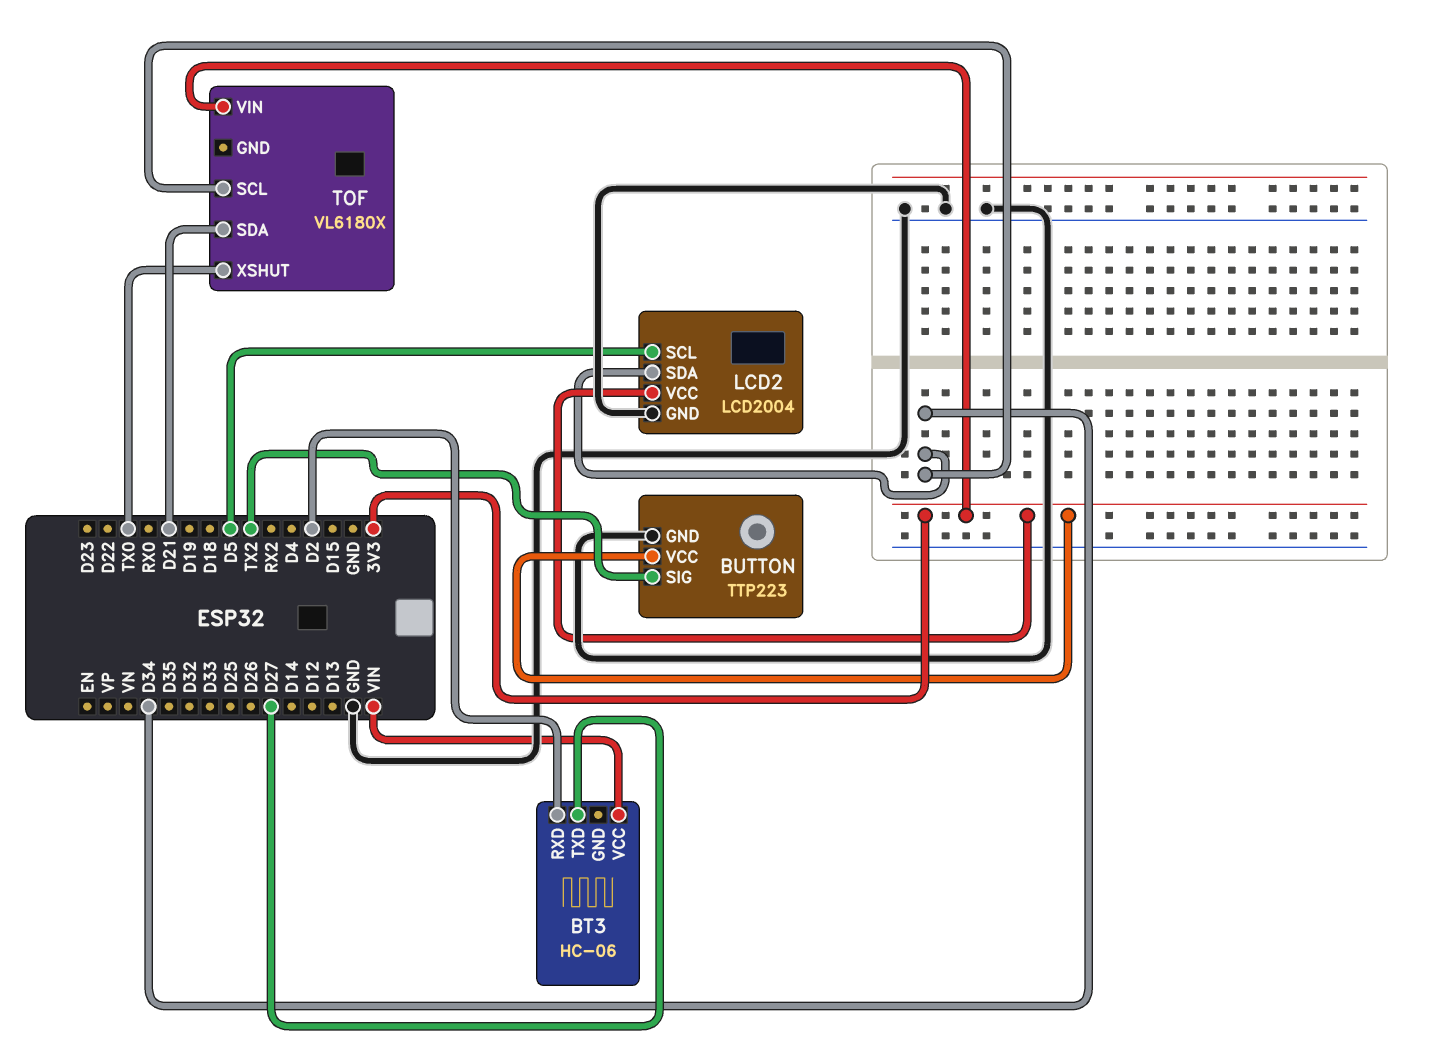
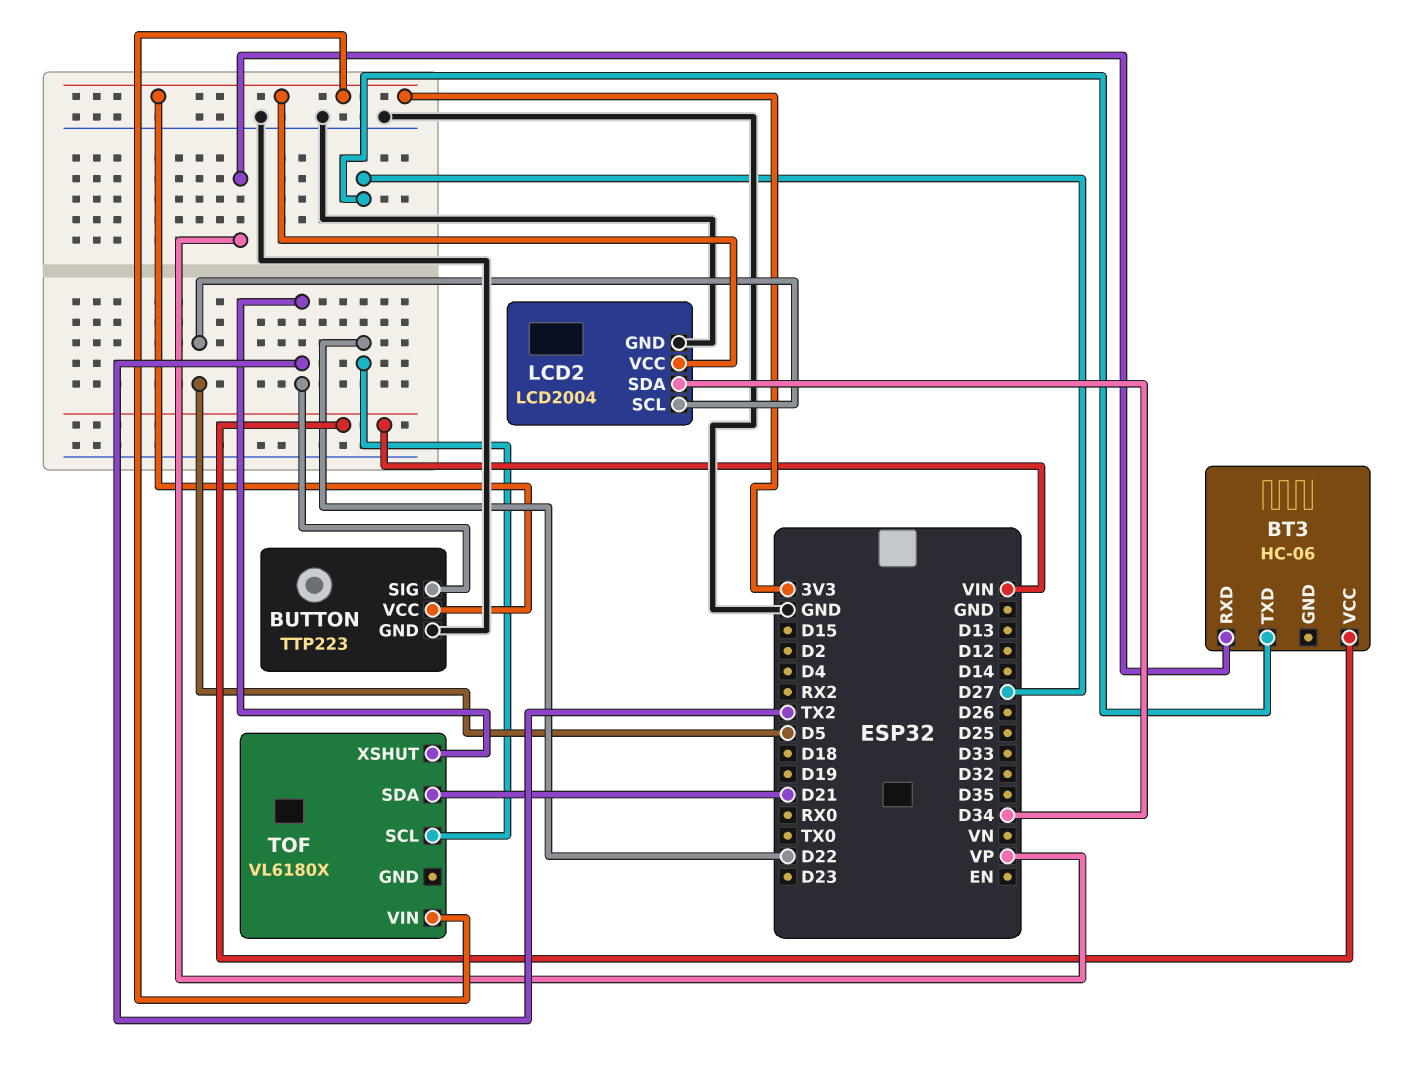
BT3 pin RXD: D2 -> VP
TOF pin SCL: D34 -> D22
TOF pin XSHUT: TX0 -> TX2

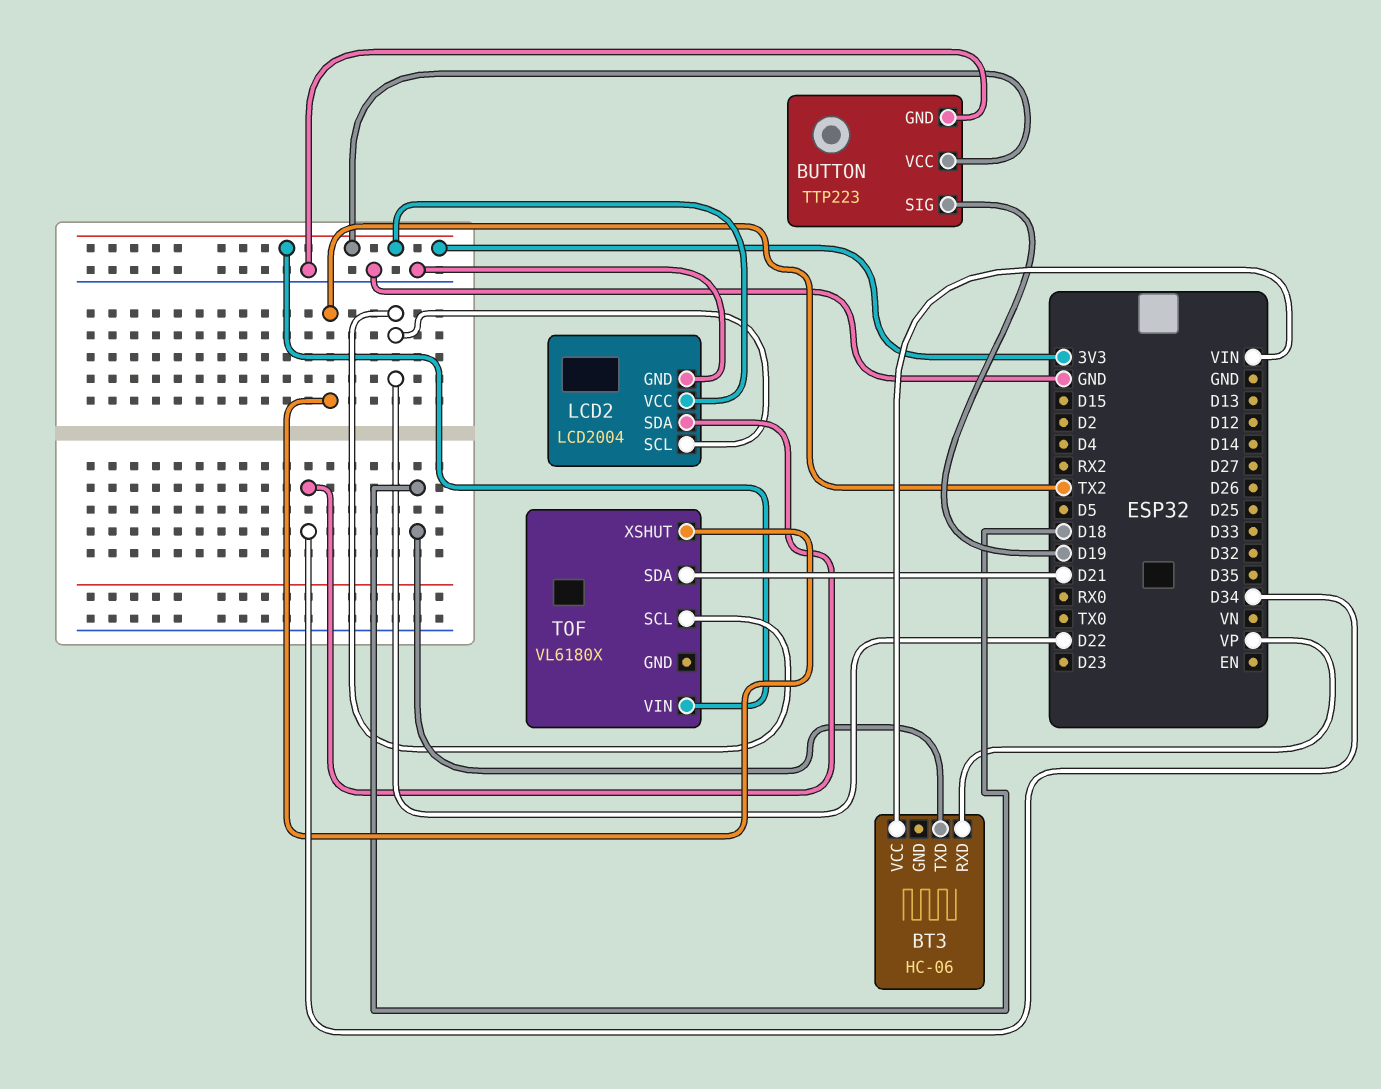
BT3 pin TXD: D27 -> D18
BUTTON pin SIG: TX2 -> D19
LCD2 pin SCL: D5 -> D22

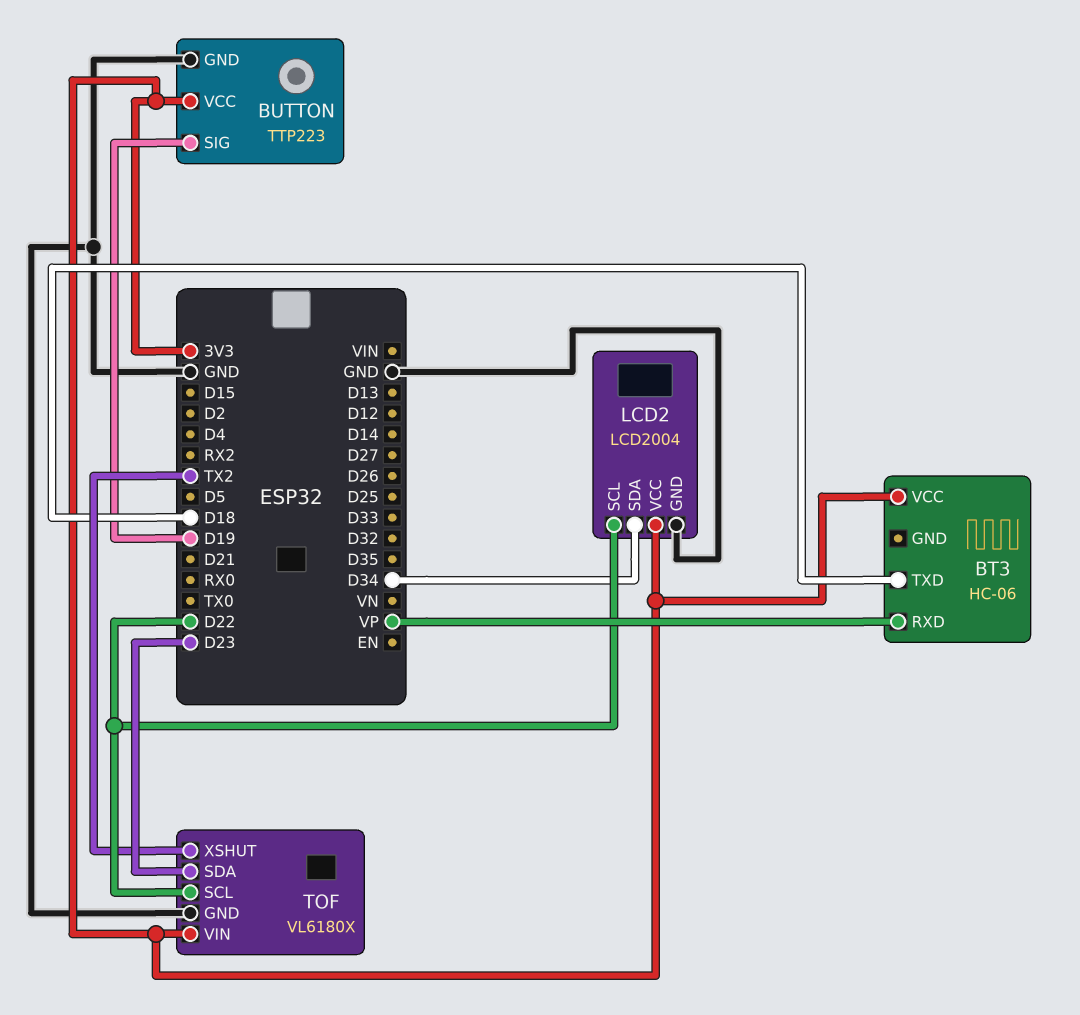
BT3 pin VCC: VIN -> 3V3
TOF pin GND: none -> GND
TOF pin SDA: D21 -> D23

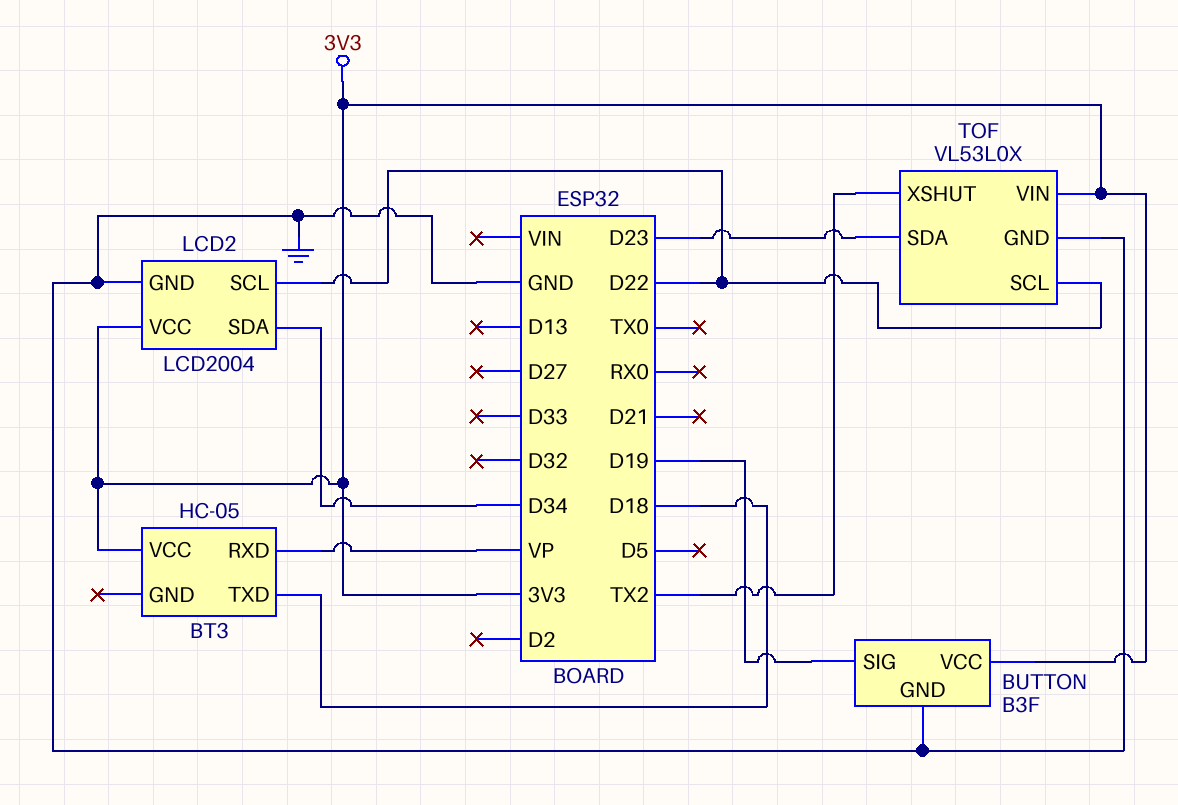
BT3: HC-06 -> HC-05
BUTTON: TTP223 -> B3F
TOF: VL6180X -> VL53L0X

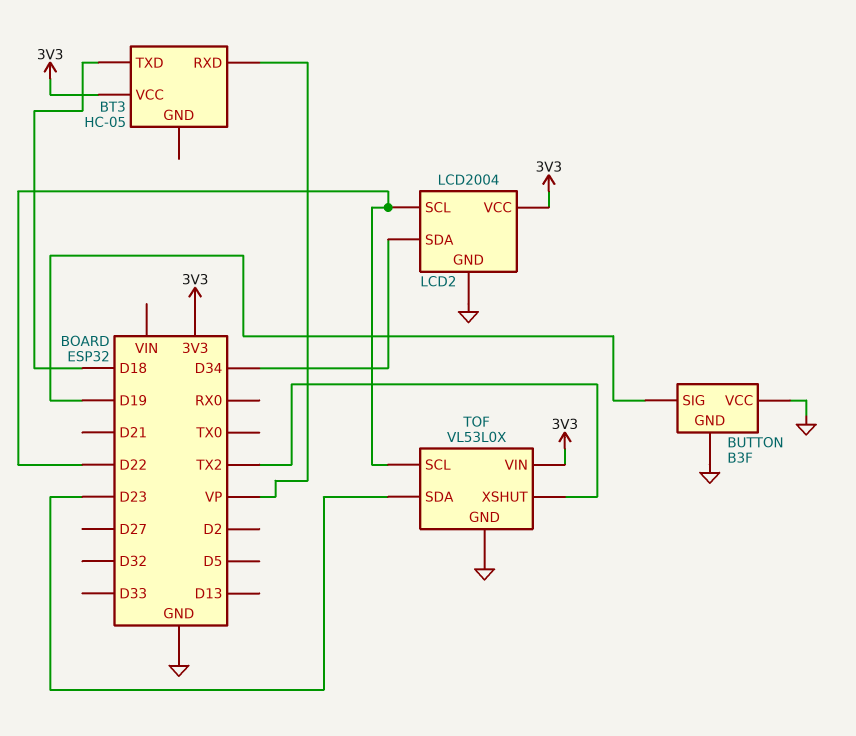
BUTTON pin VCC: 3V3 -> GND

